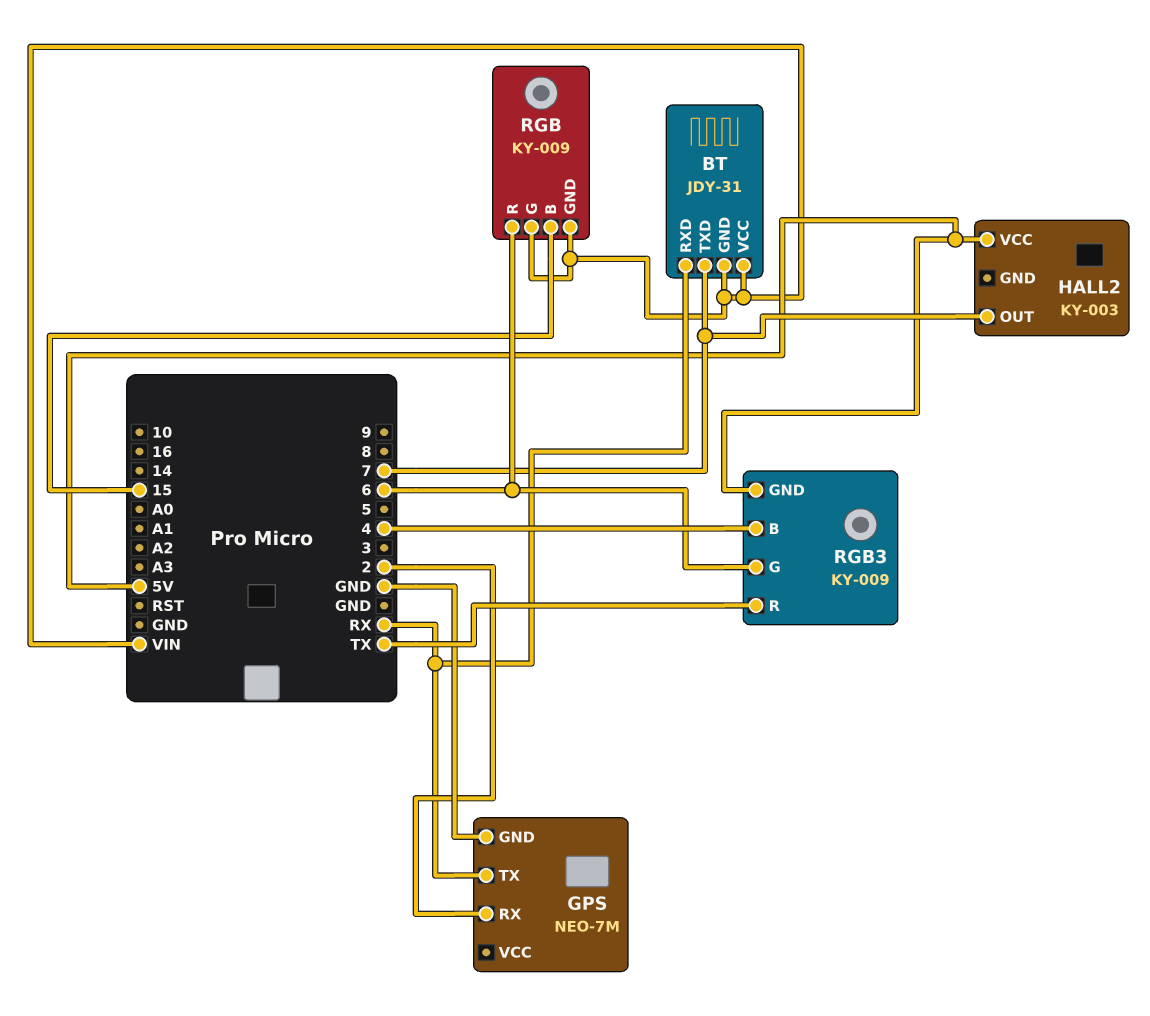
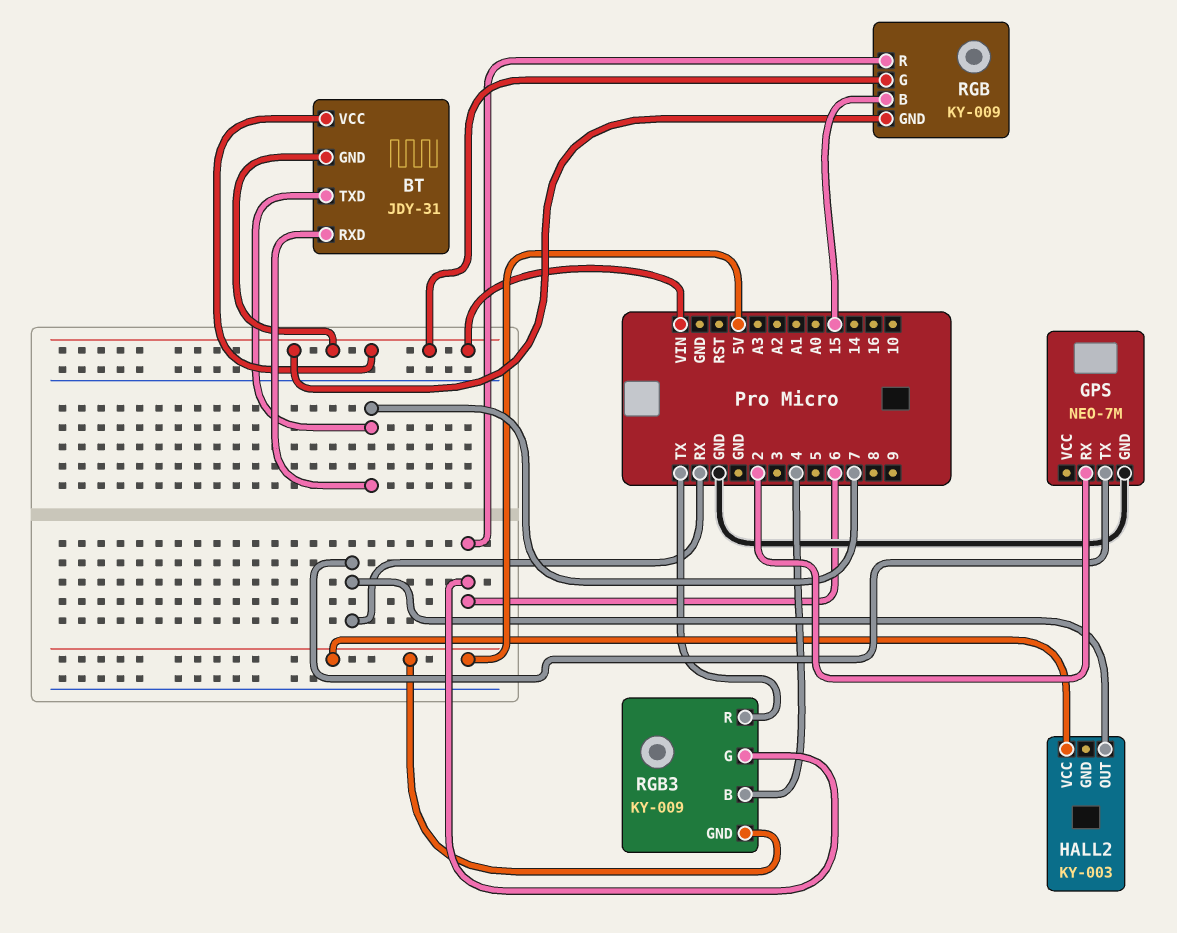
BT pin RXD: RX -> 7
HALL2 pin OUT: 7 -> RX

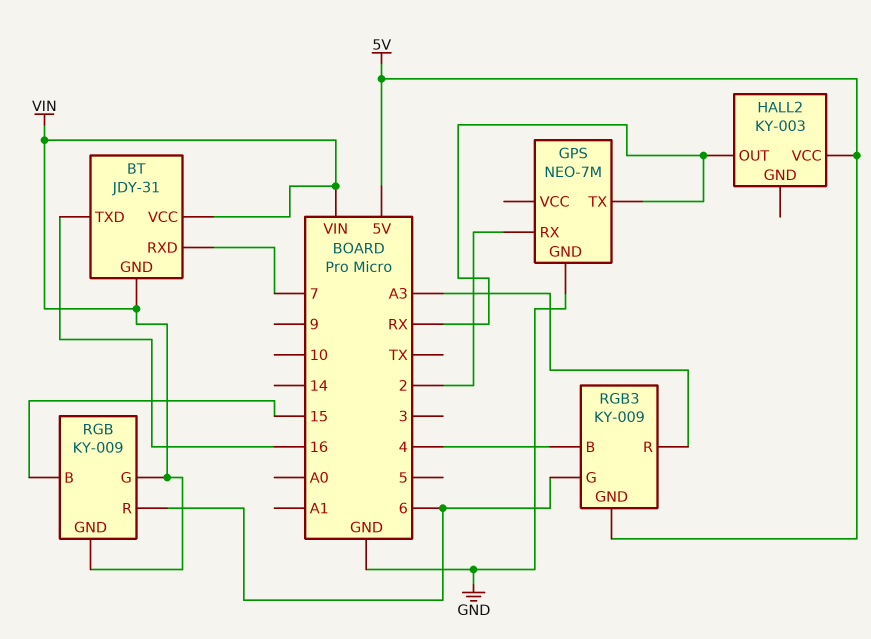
BT pin TXD: 7 -> 16
RGB3 pin R: TX -> A3

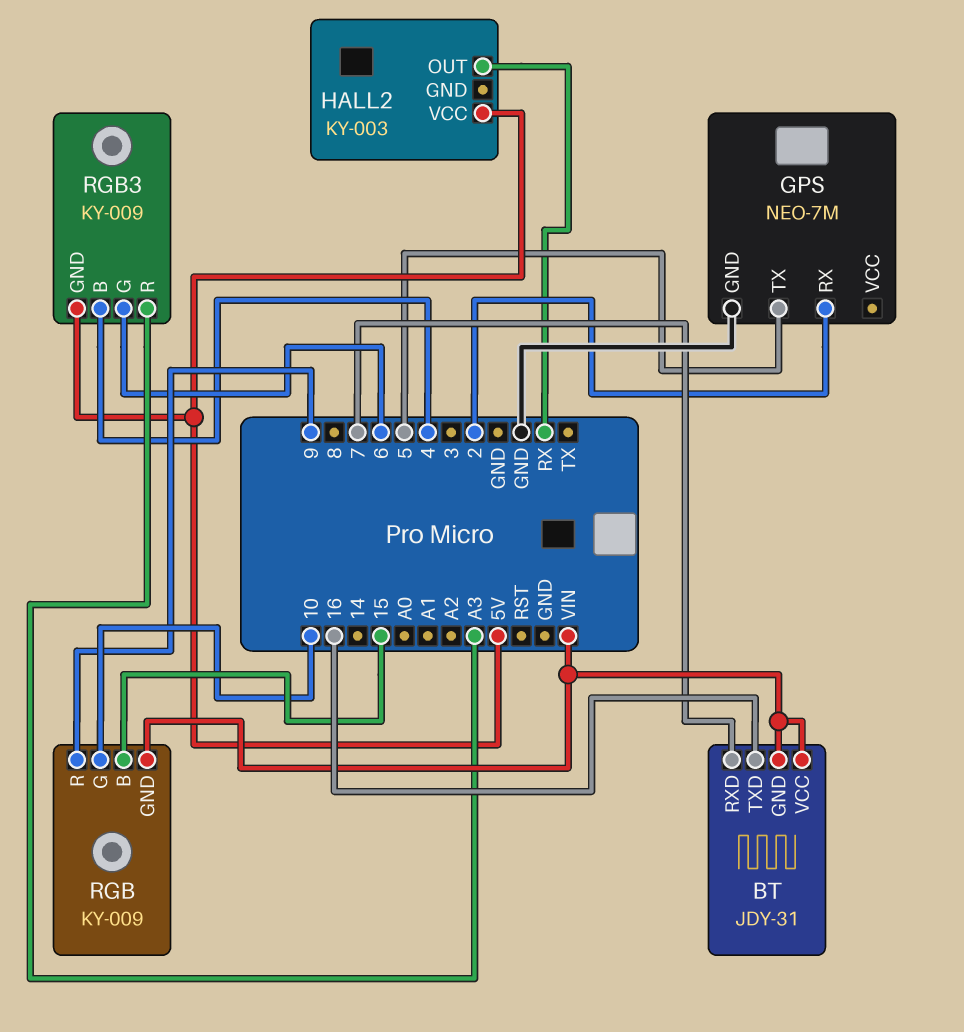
GPS pin TX: RX -> 5
RGB pin G: VIN -> 10
RGB pin R: 6 -> 9

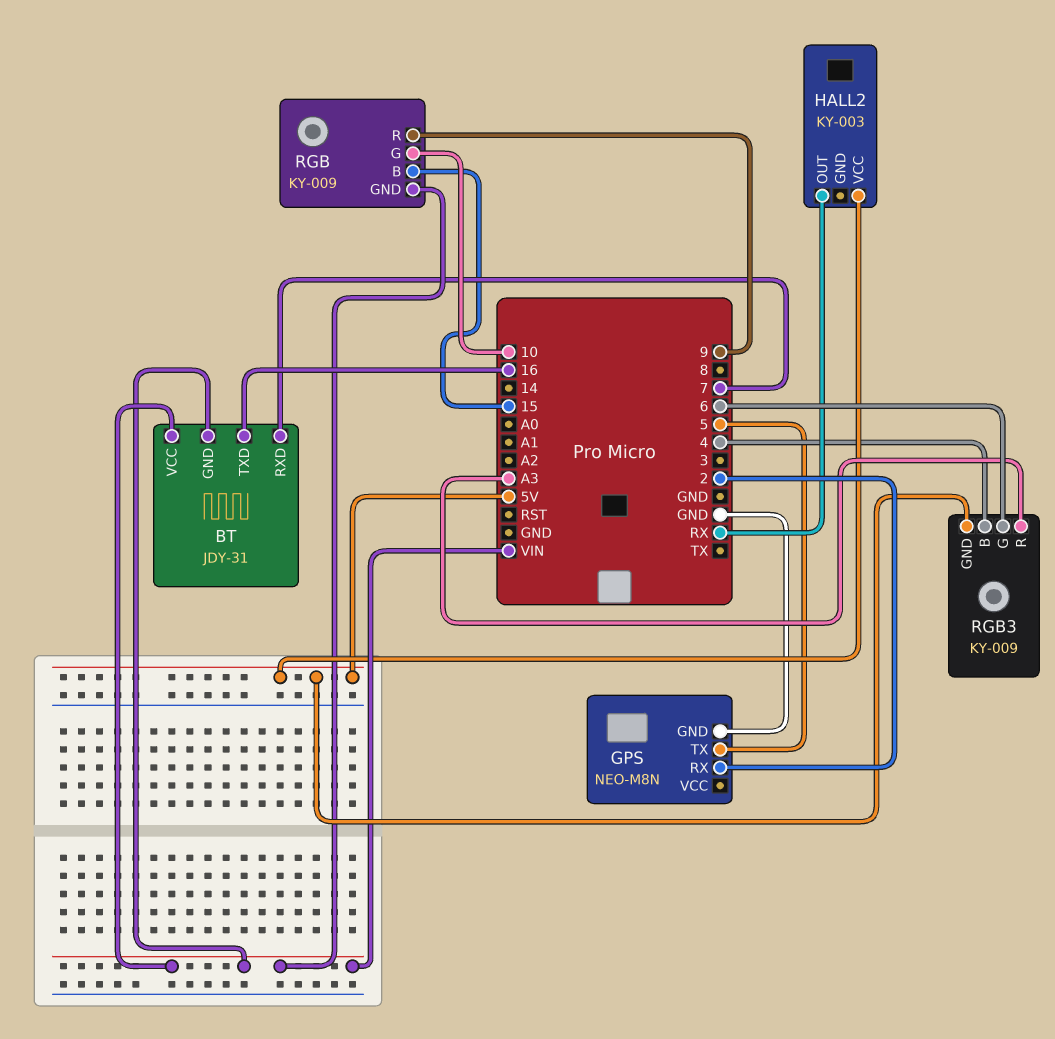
GPS: NEO-7M -> NEO-M8N

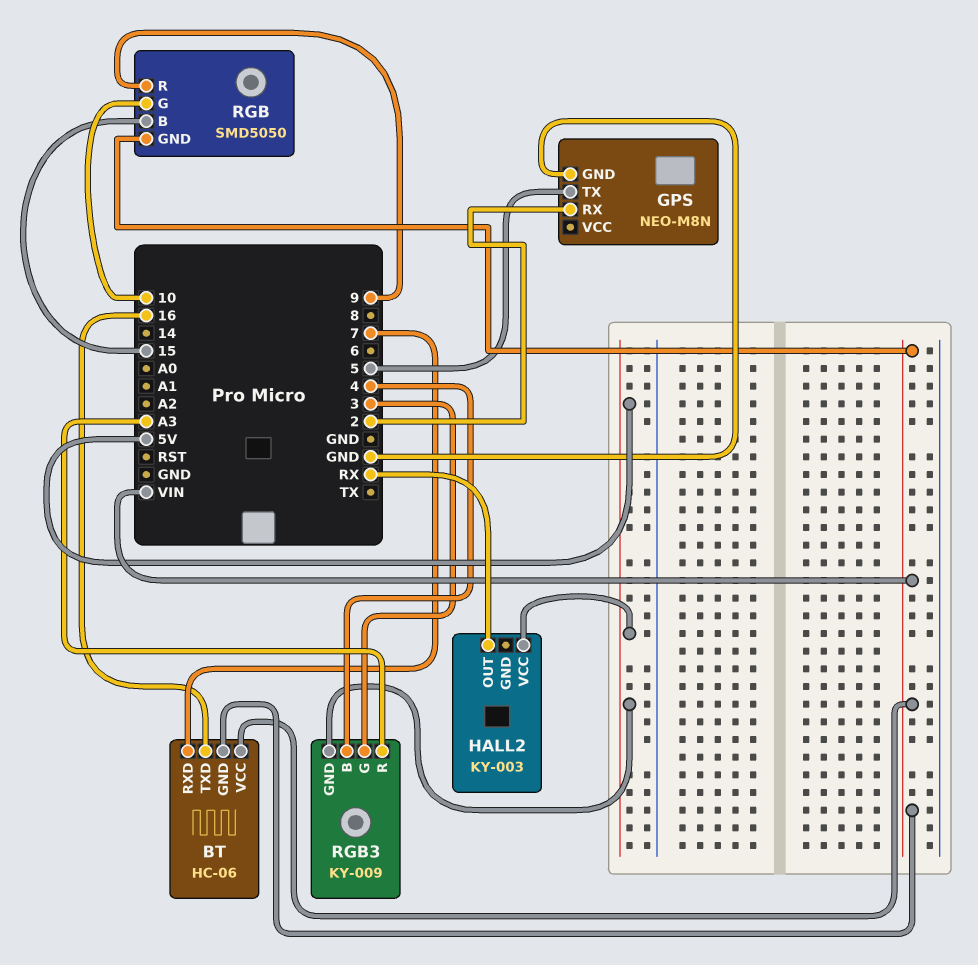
BT: JDY-31 -> HC-06
RGB: KY-009 -> SMD5050
RGB3 pin G: 6 -> 3

